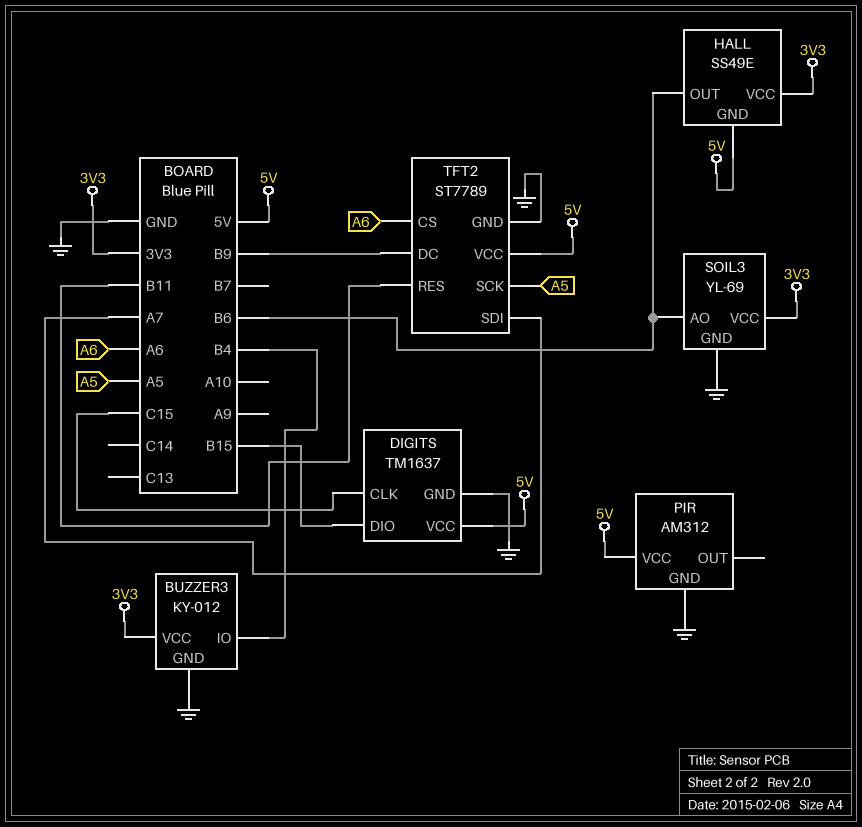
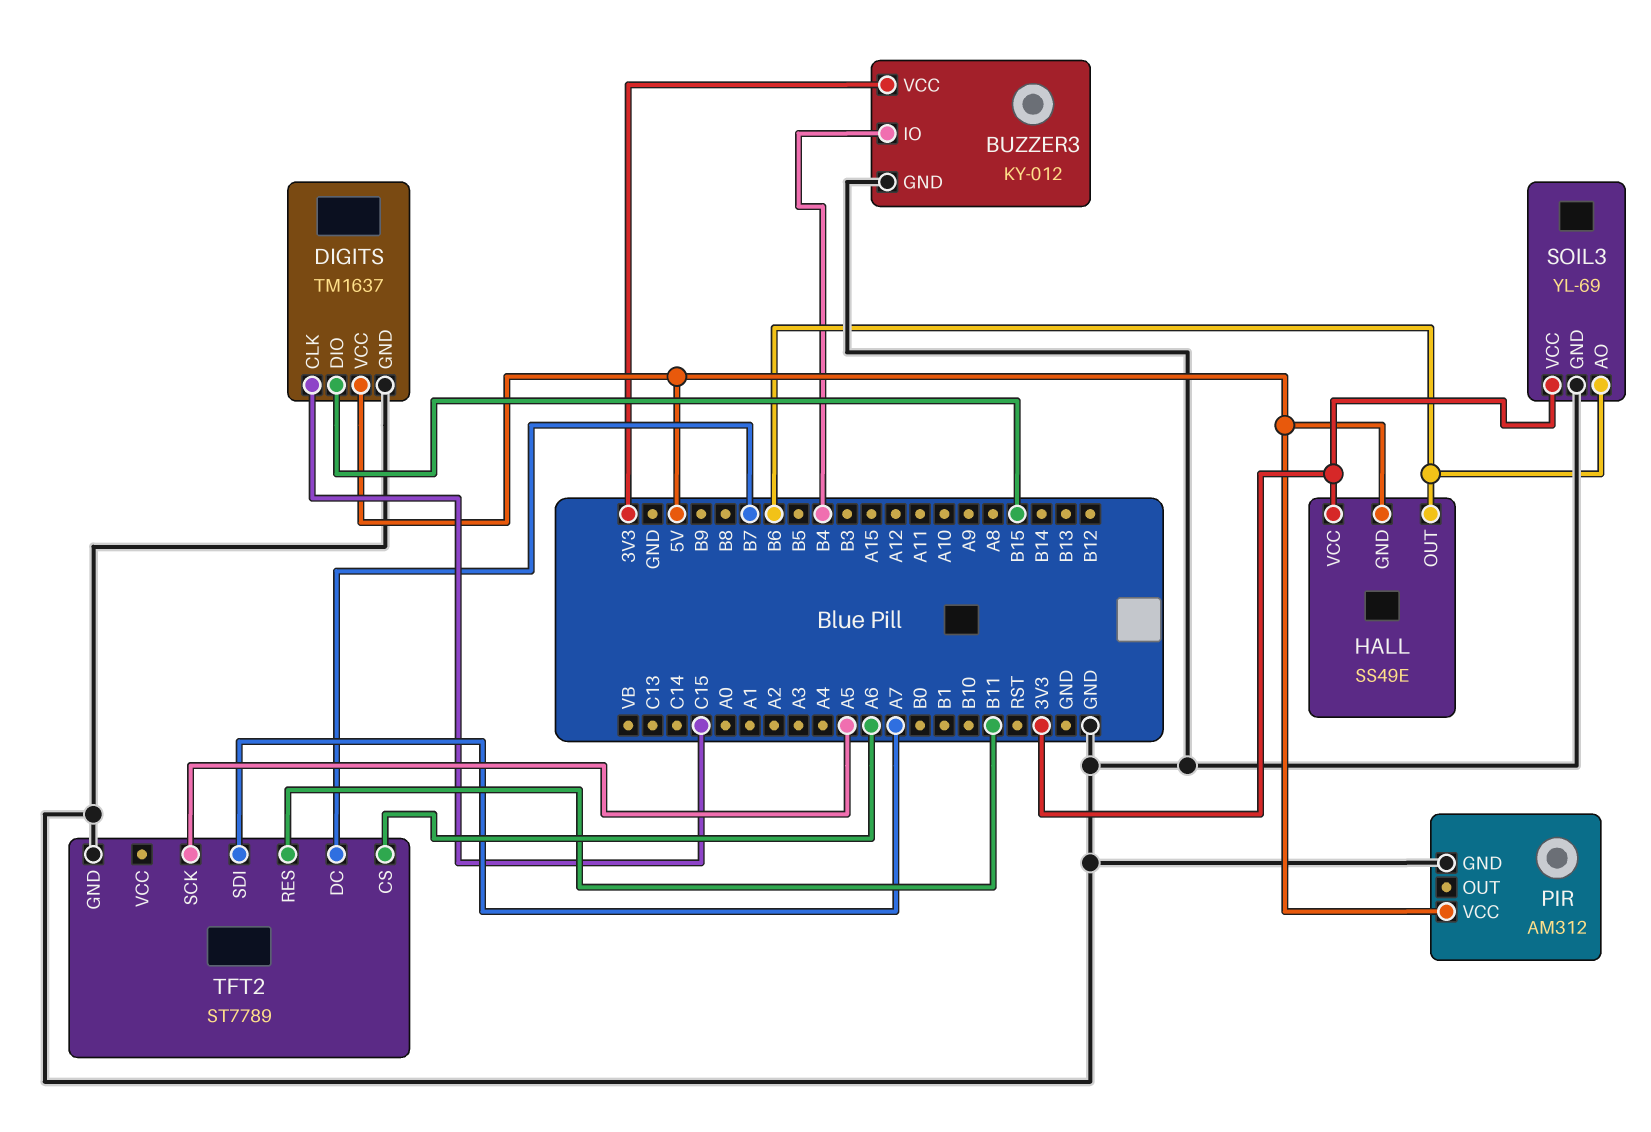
TFT2 pin DC: B9 -> B7
TFT2 pin VCC: 5V -> none

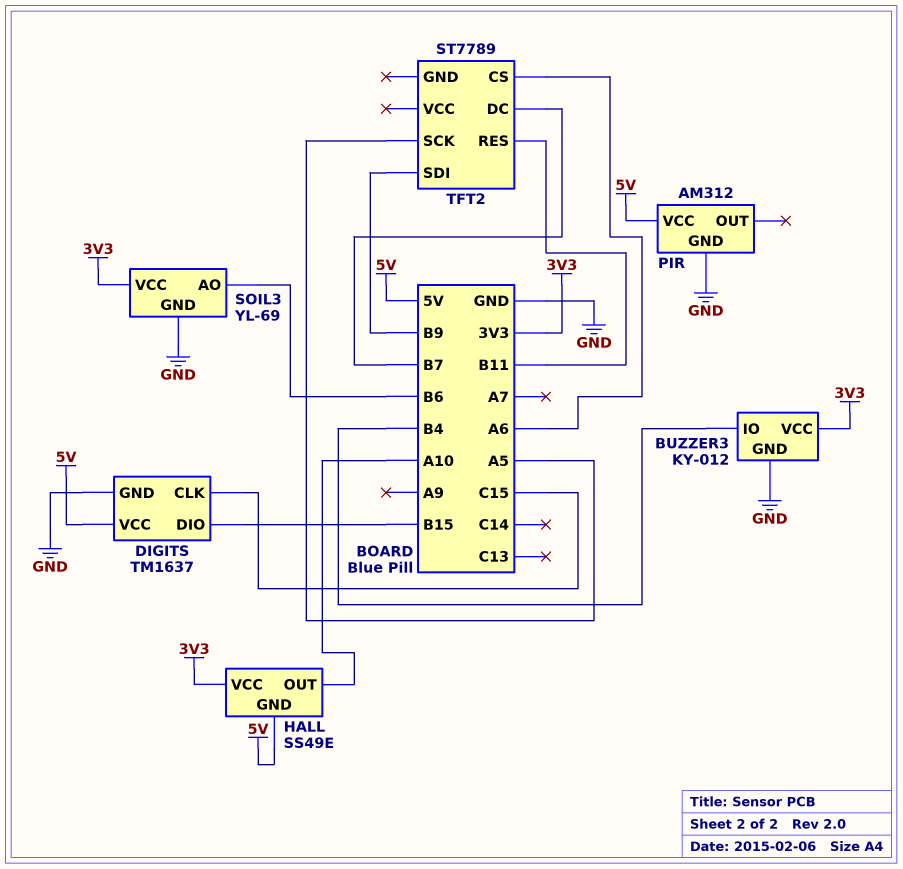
HALL pin OUT: B6 -> A10
TFT2 pin GND: GND -> none
TFT2 pin SDI: A7 -> B9

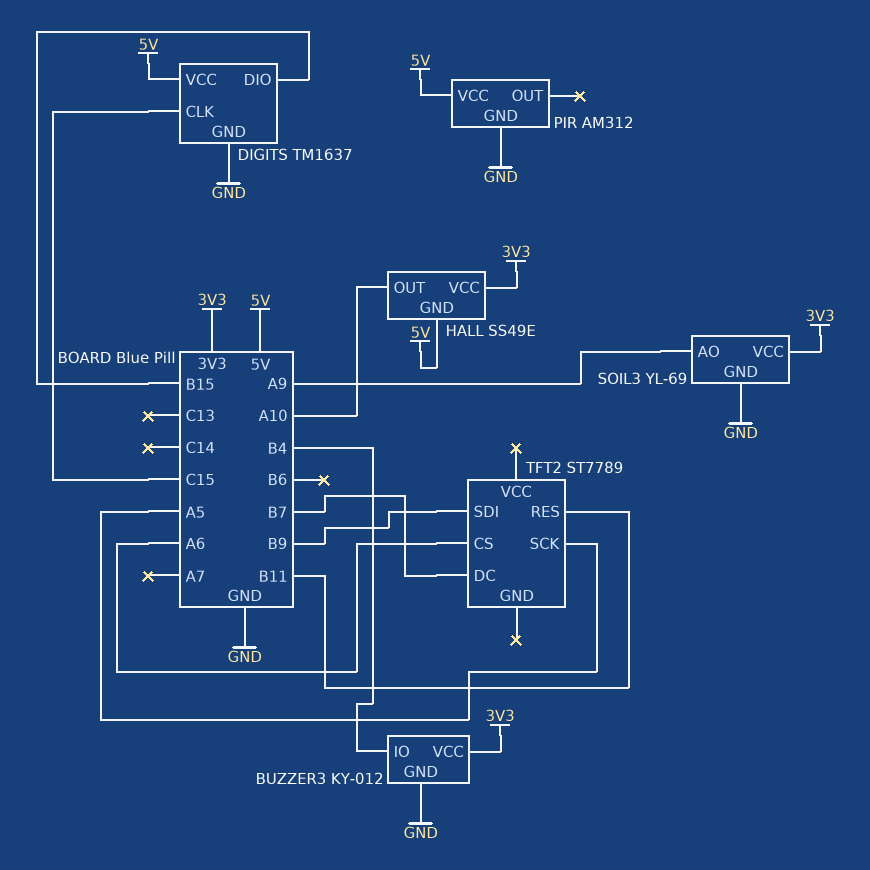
SOIL3 pin AO: B6 -> A9

